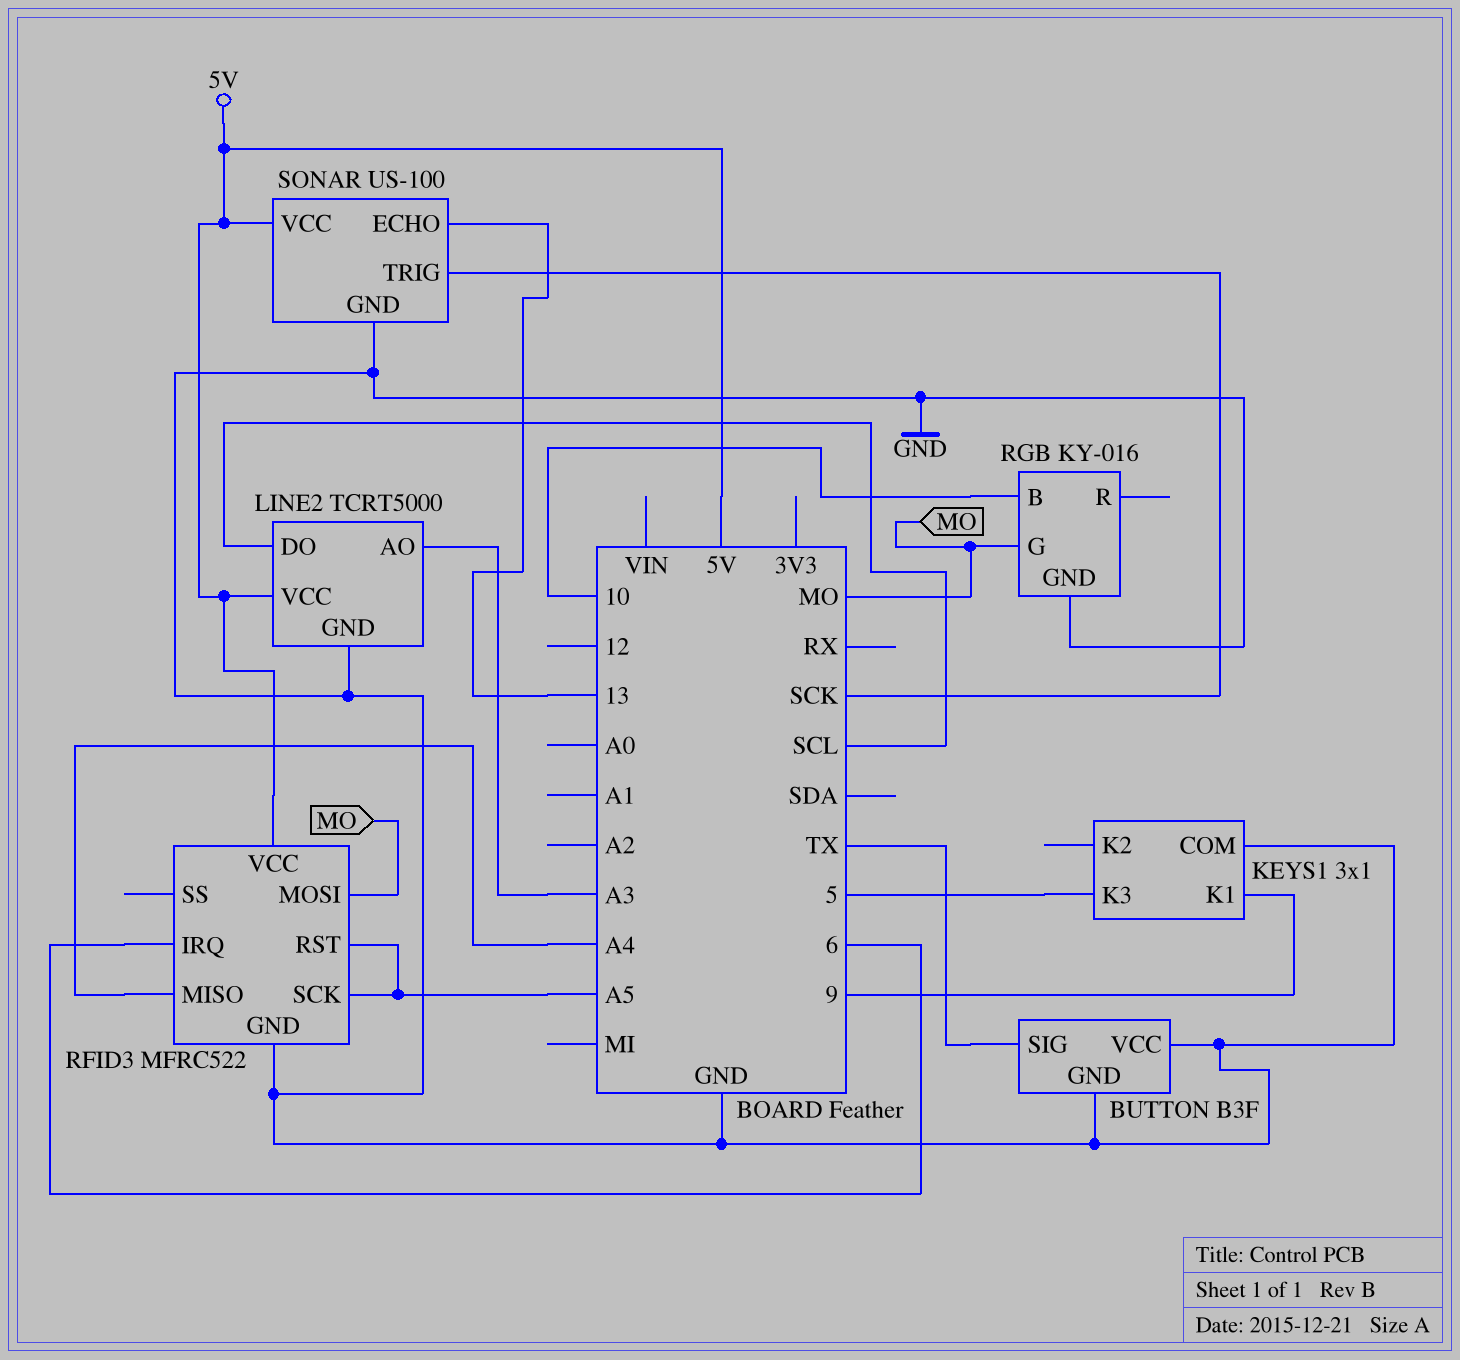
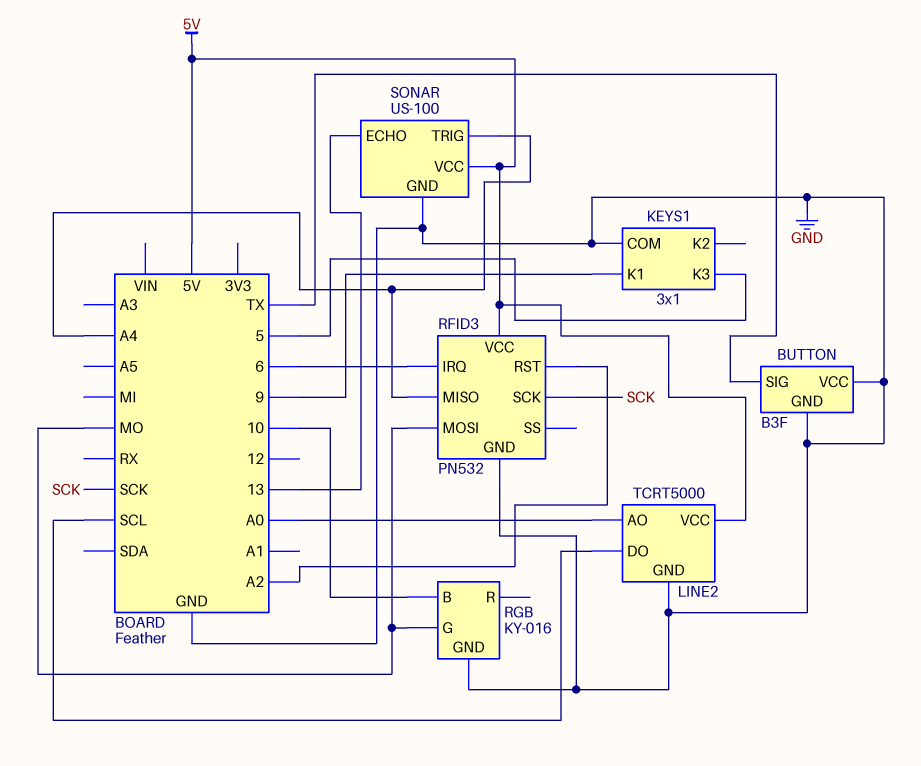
LINE2 pin AO: A3 -> A0
RFID3: MFRC522 -> PN532
RFID3 pin RST: A5 -> A2
RFID3 pin SCK: A5 -> SCK
SONAR pin TRIG: SCK -> A4

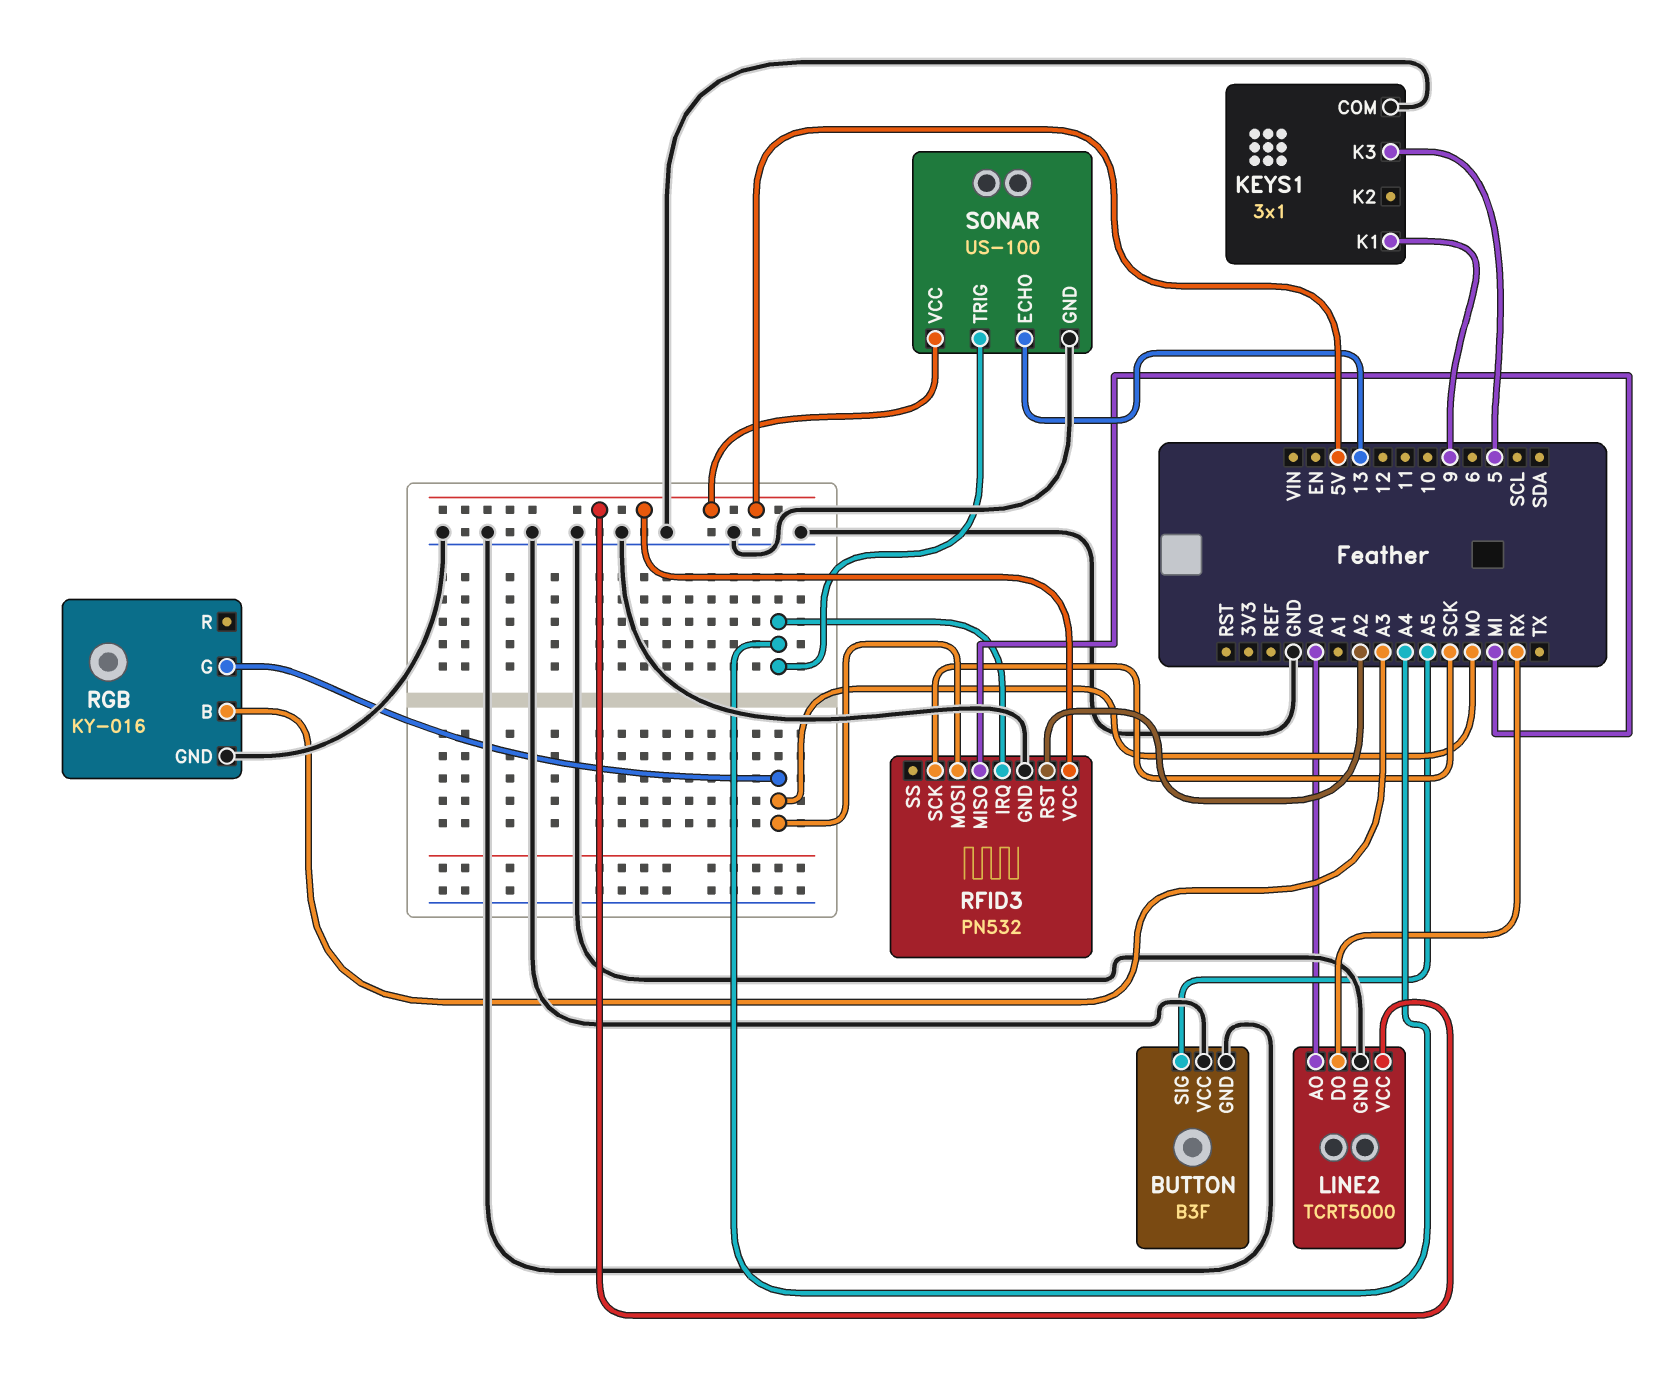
BUTTON pin SIG: TX -> A5
LINE2 pin DO: SCL -> RX
RFID3 pin IRQ: 6 -> A4
RFID3 pin MISO: A4 -> MI
RGB pin B: 10 -> A3

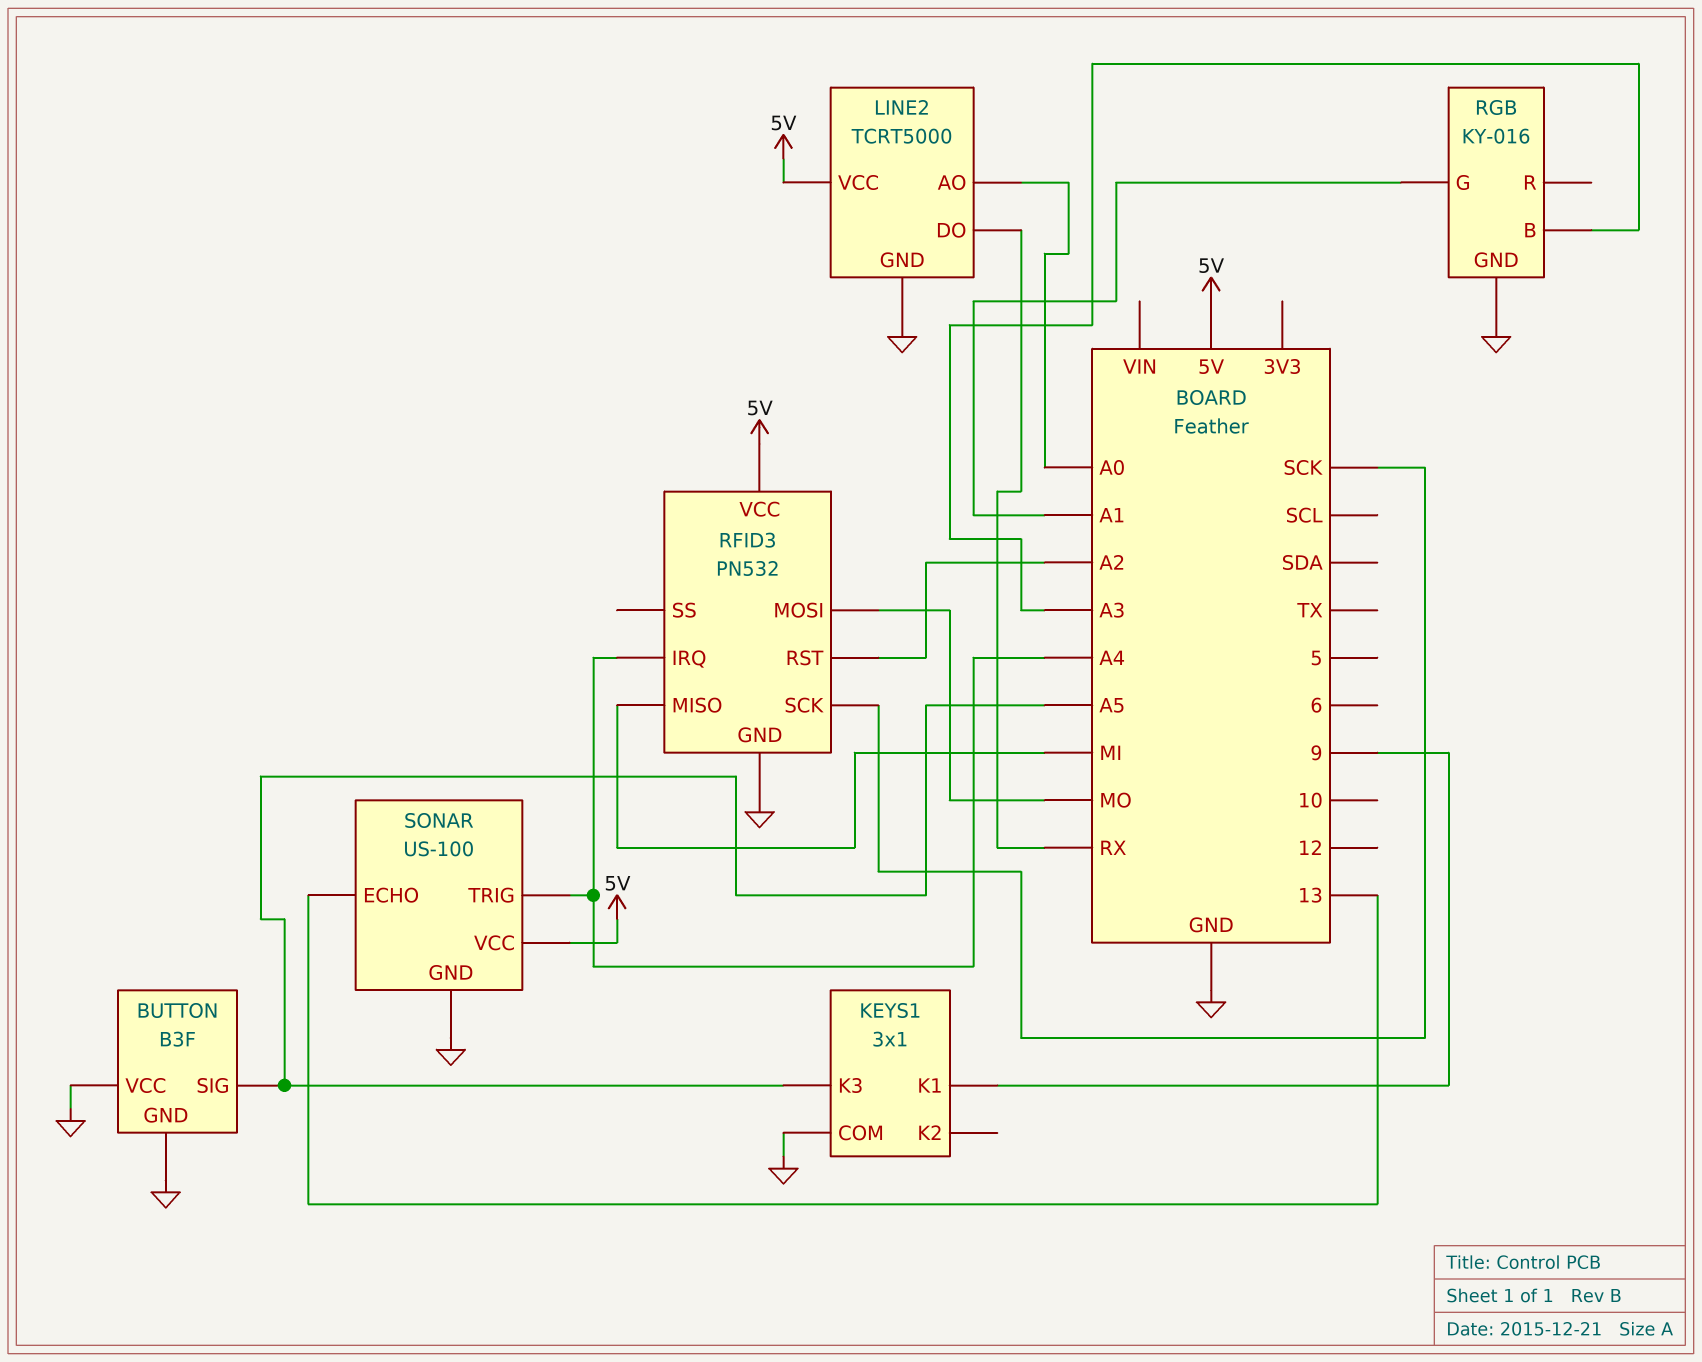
KEYS1 pin K3: 5 -> A5
RGB pin G: MO -> A1

